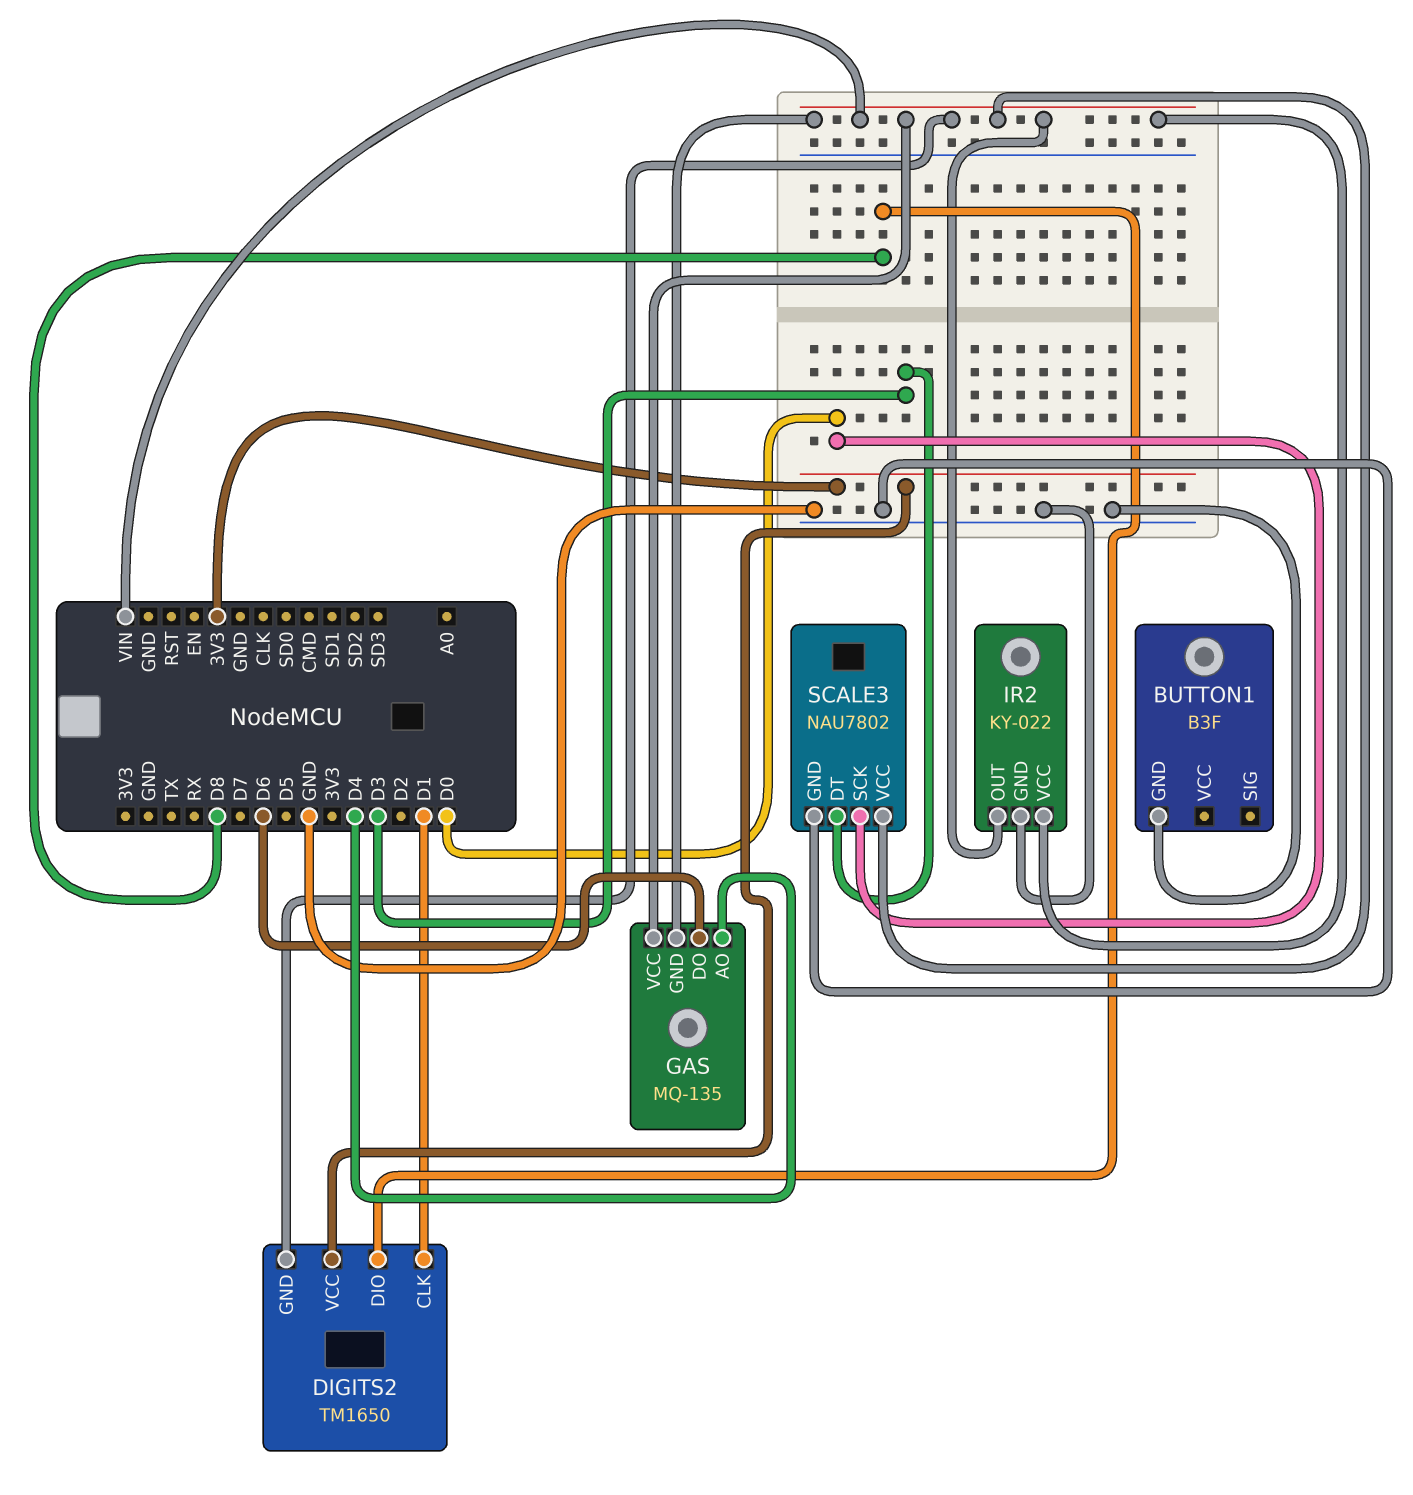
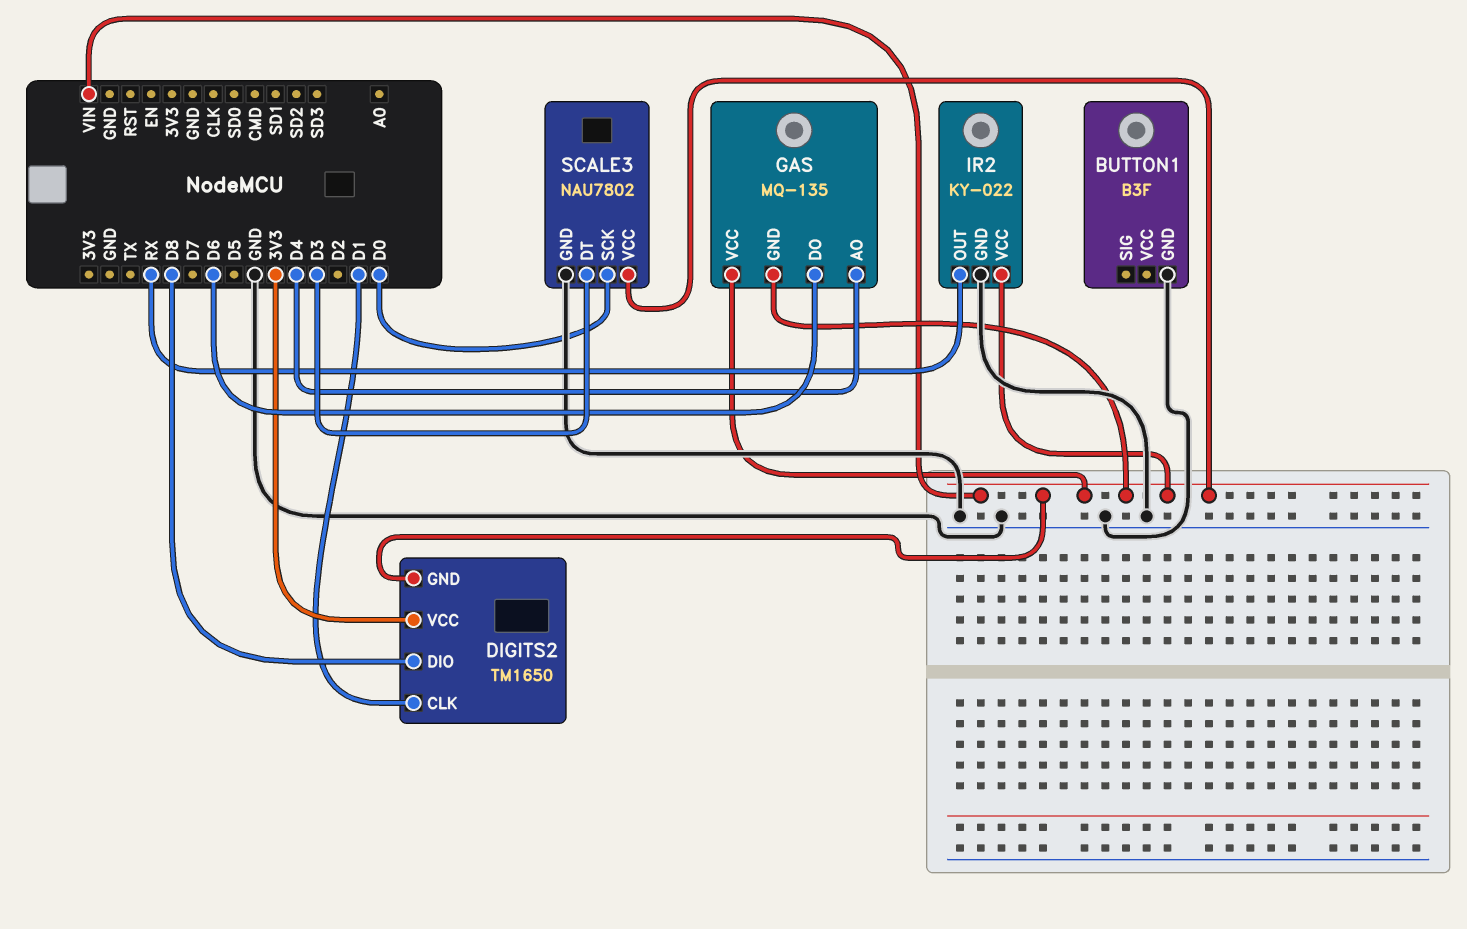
IR2 pin OUT: VIN -> RX

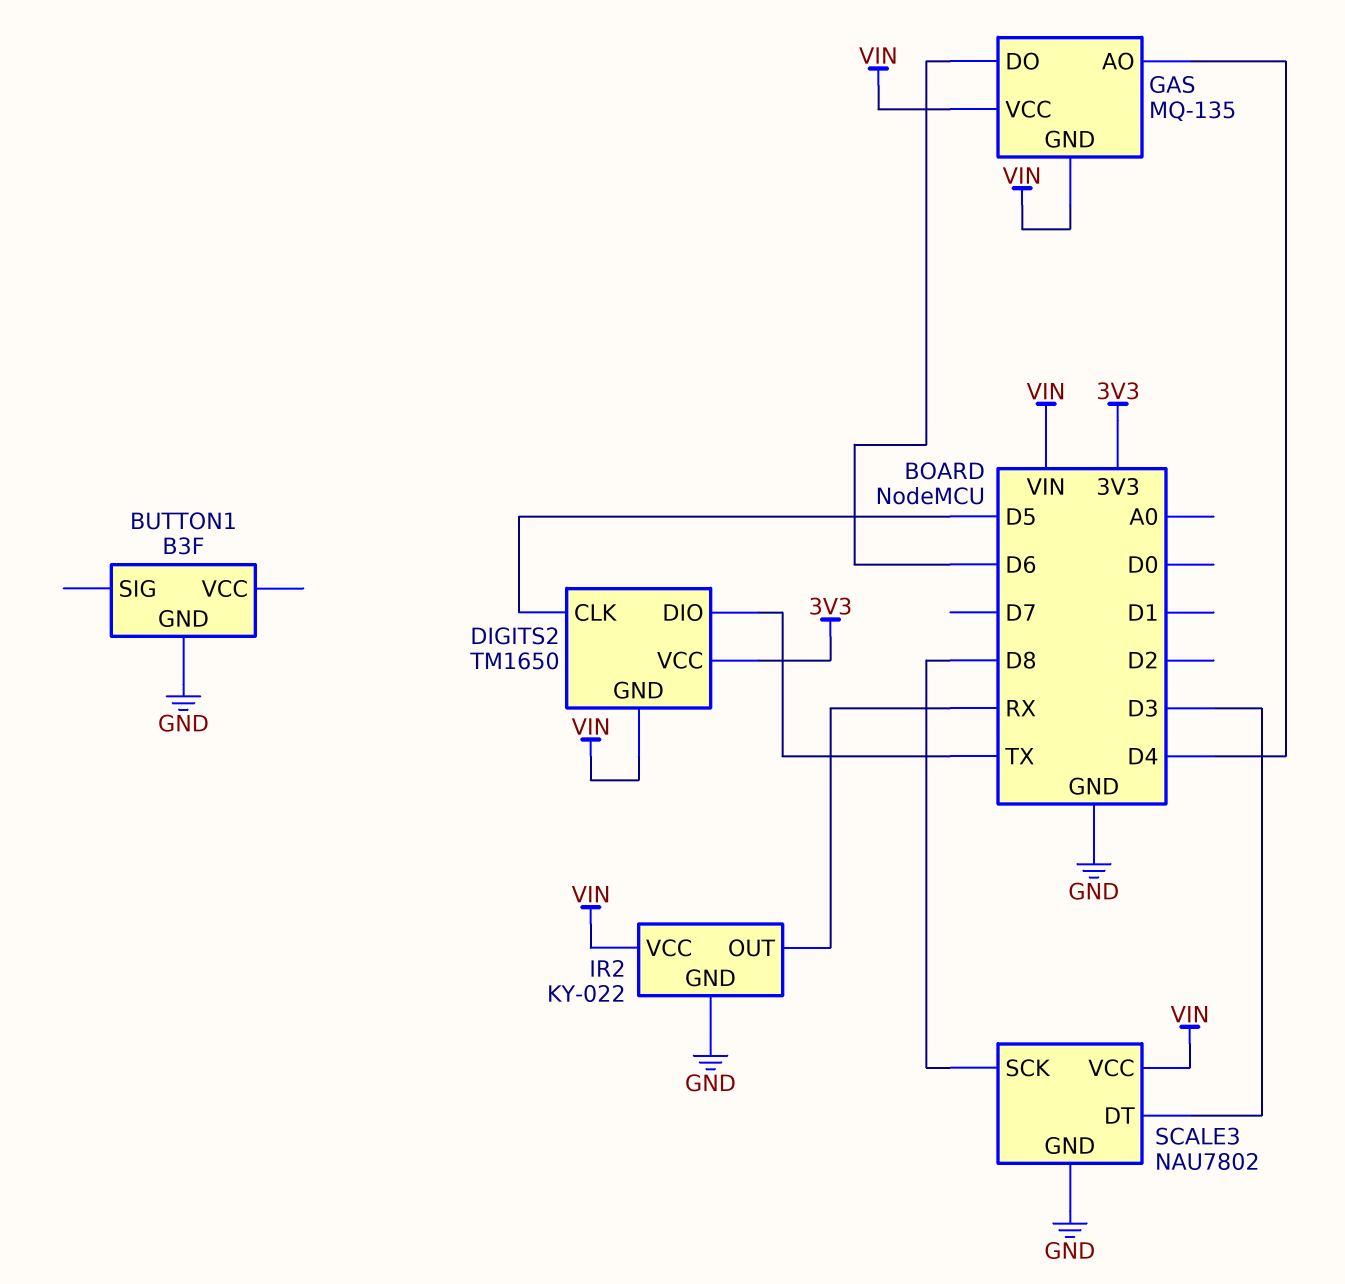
DIGITS2 pin CLK: D1 -> D5
DIGITS2 pin DIO: D8 -> TX
SCALE3 pin SCK: D0 -> D8

